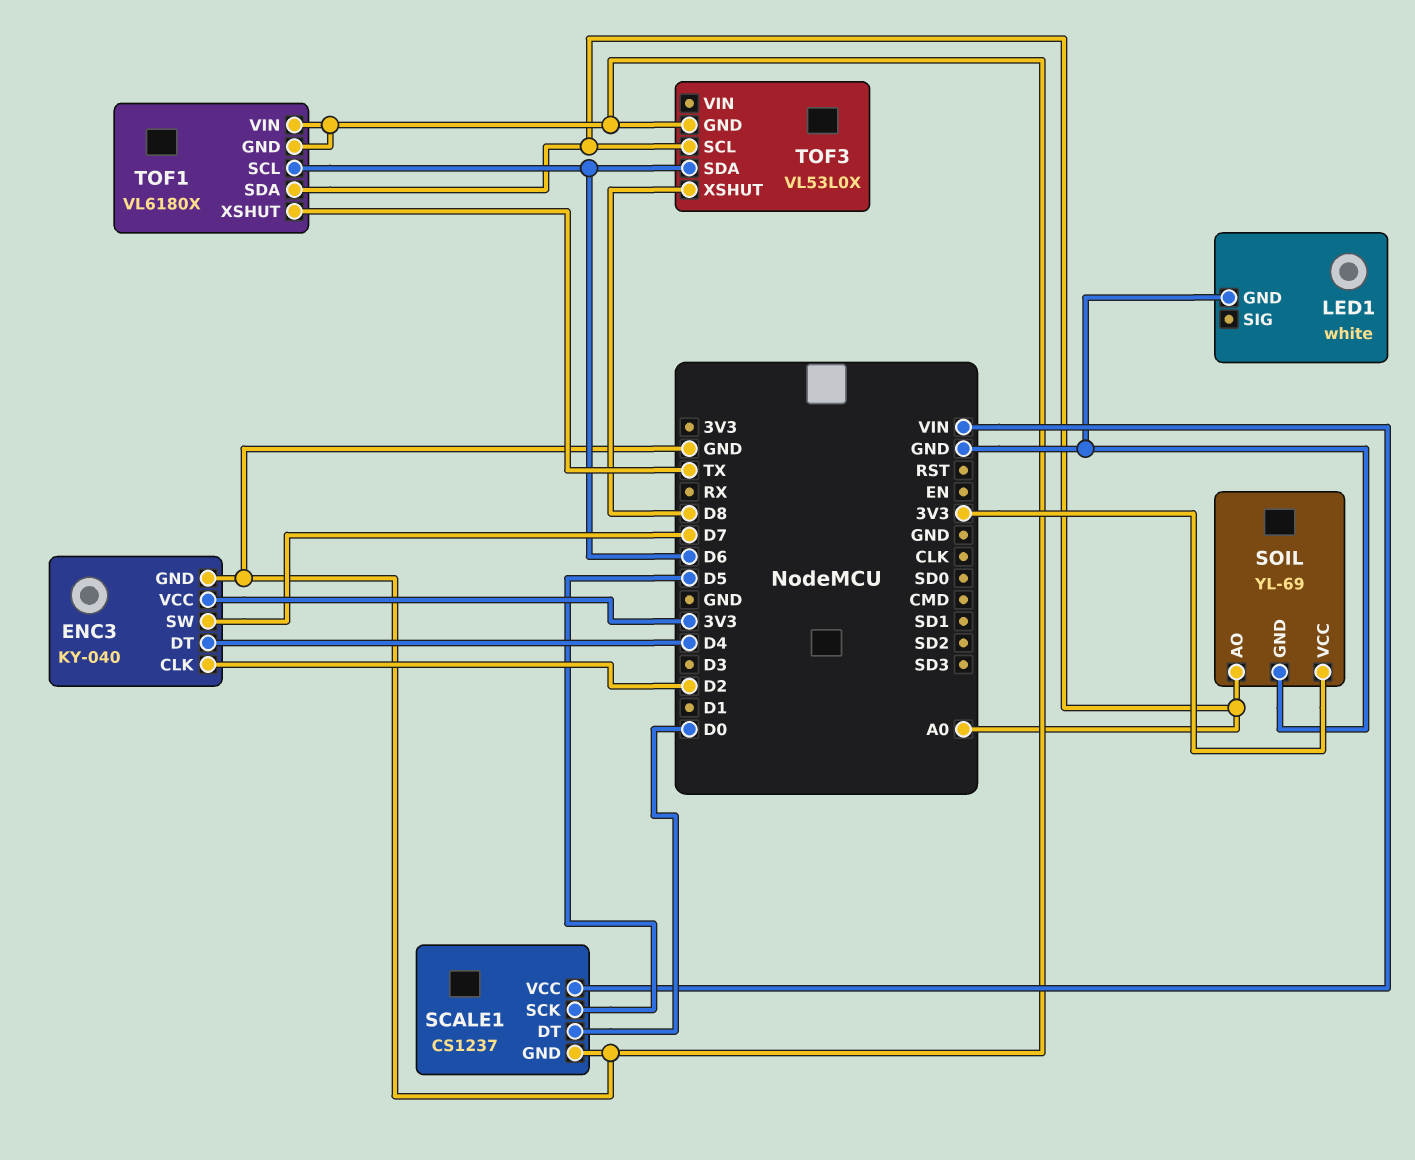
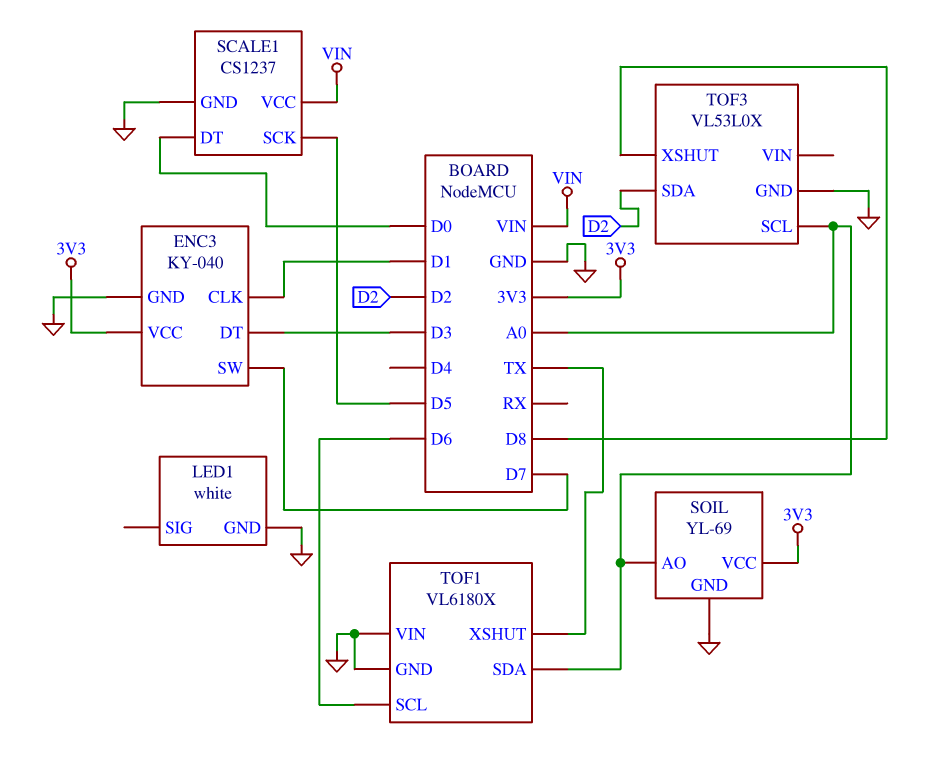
ENC3 pin CLK: D2 -> D1
ENC3 pin DT: D4 -> D3
TOF3 pin SDA: D6 -> D2

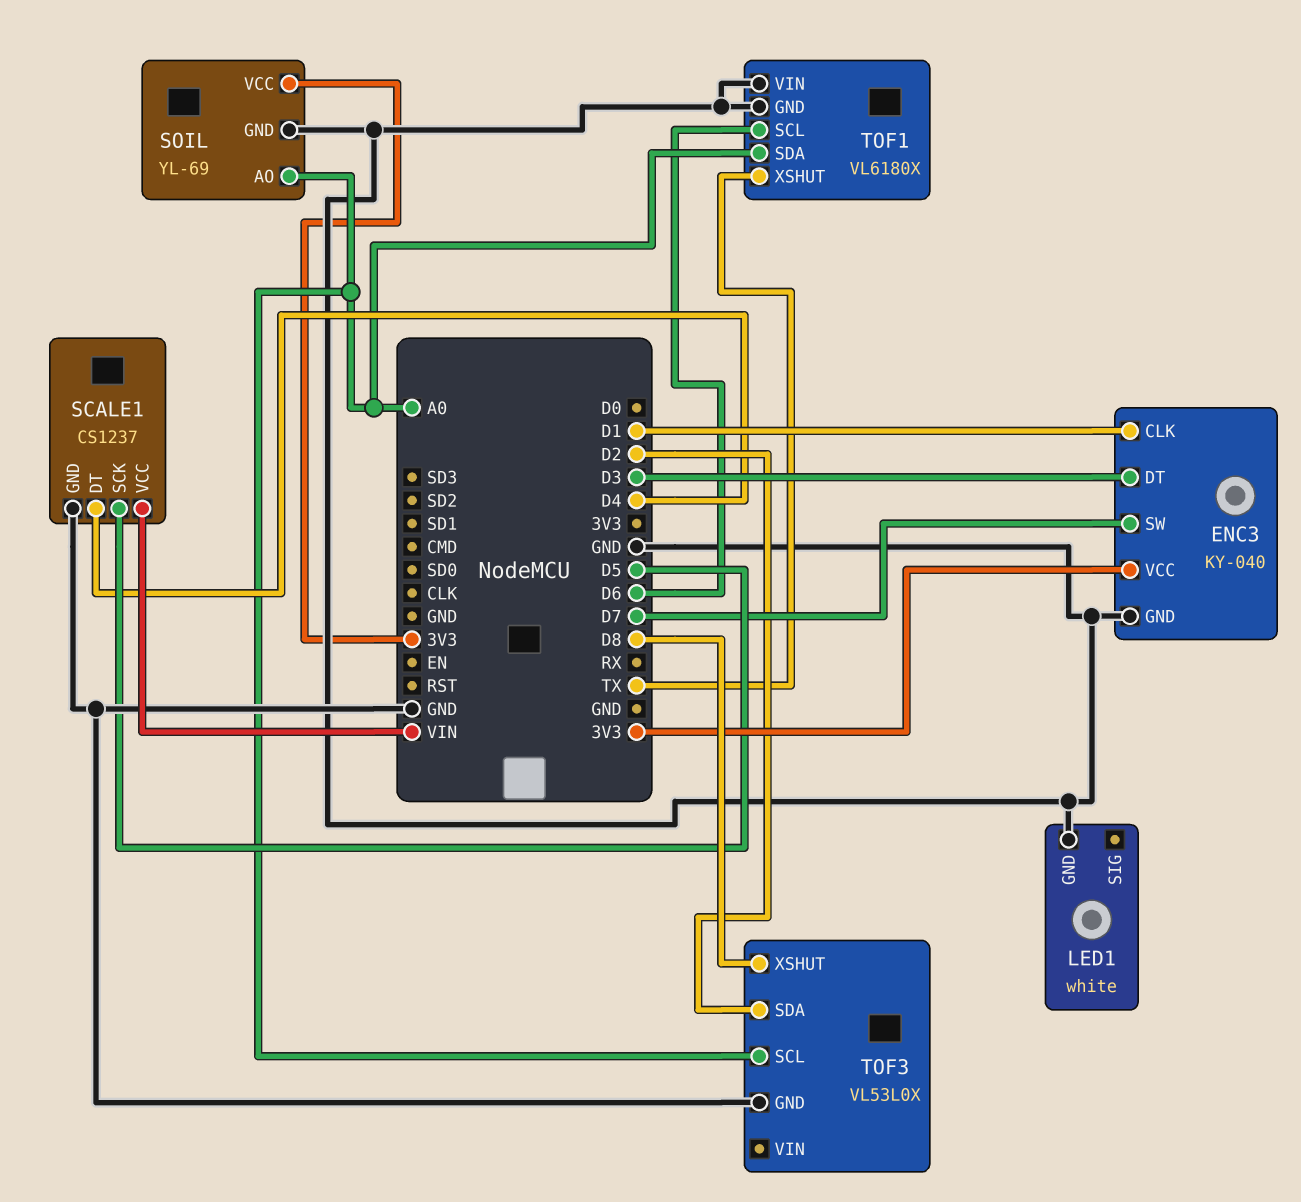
SCALE1 pin DT: D0 -> D4

